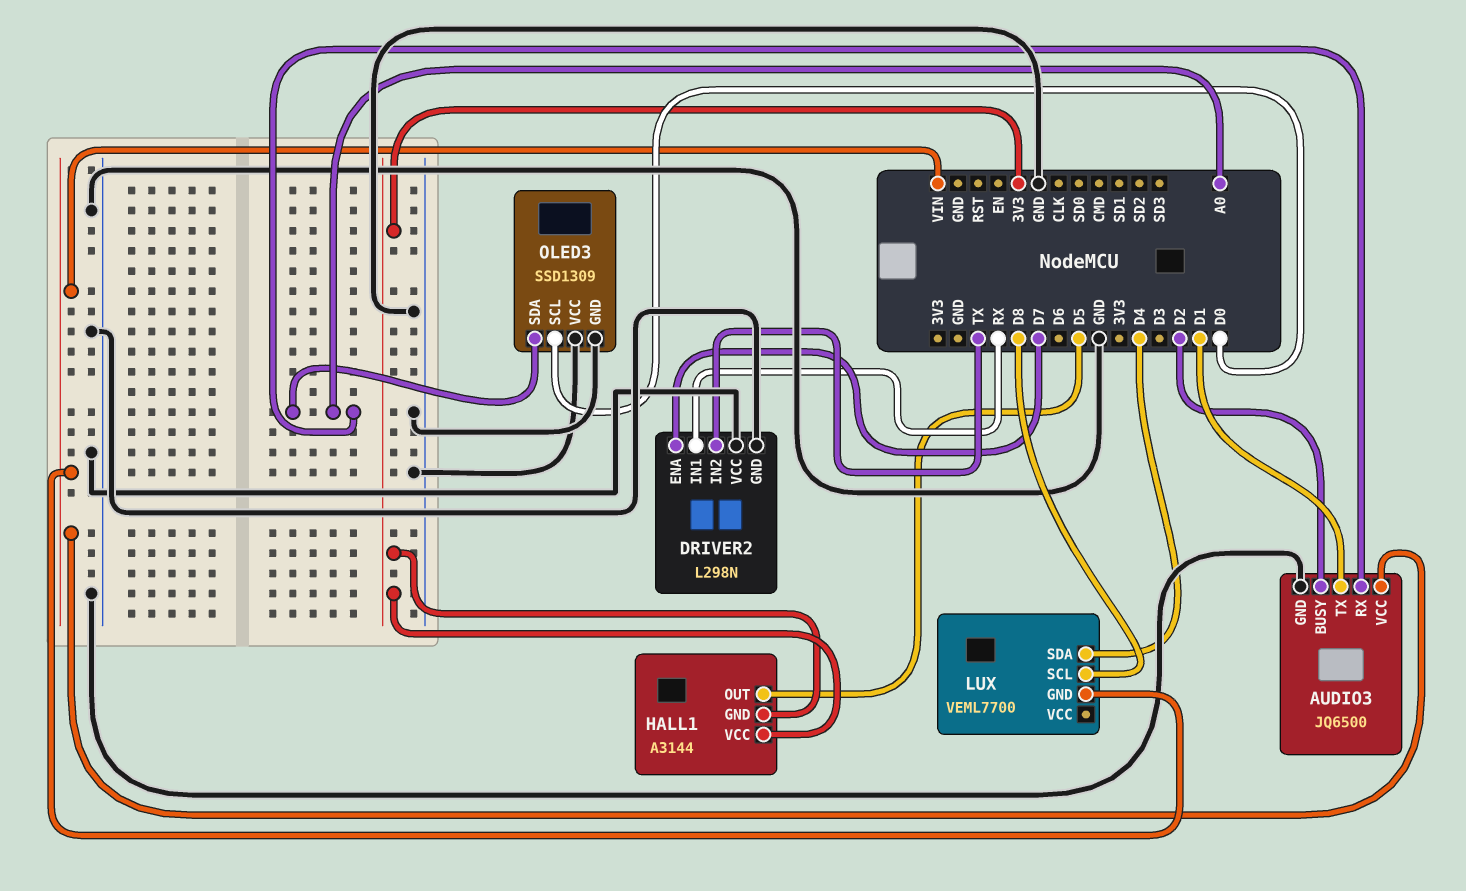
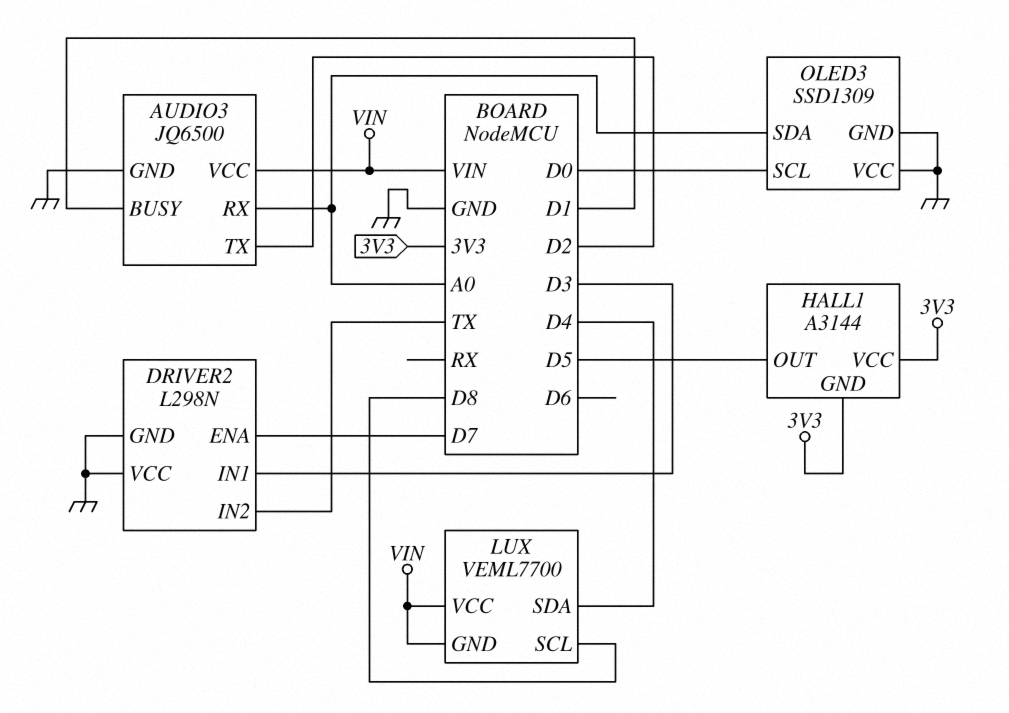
AUDIO3 pin BUSY: D2 -> D1
AUDIO3 pin TX: D1 -> D2
DRIVER2 pin IN1: RX -> D3
LUX pin VCC: none -> VIN

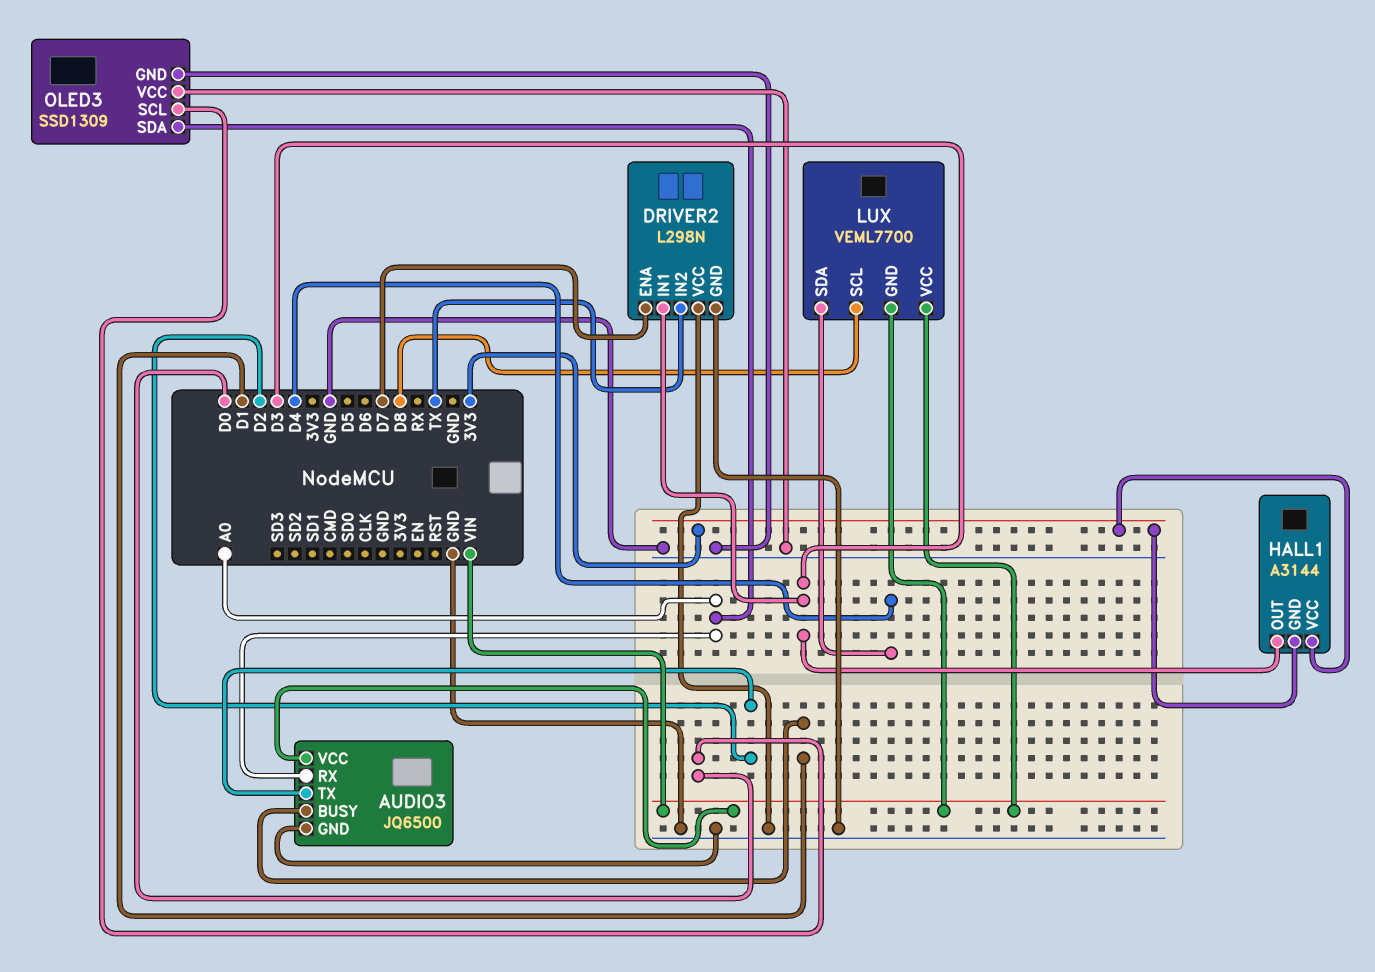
HALL1 pin OUT: D5 -> D3

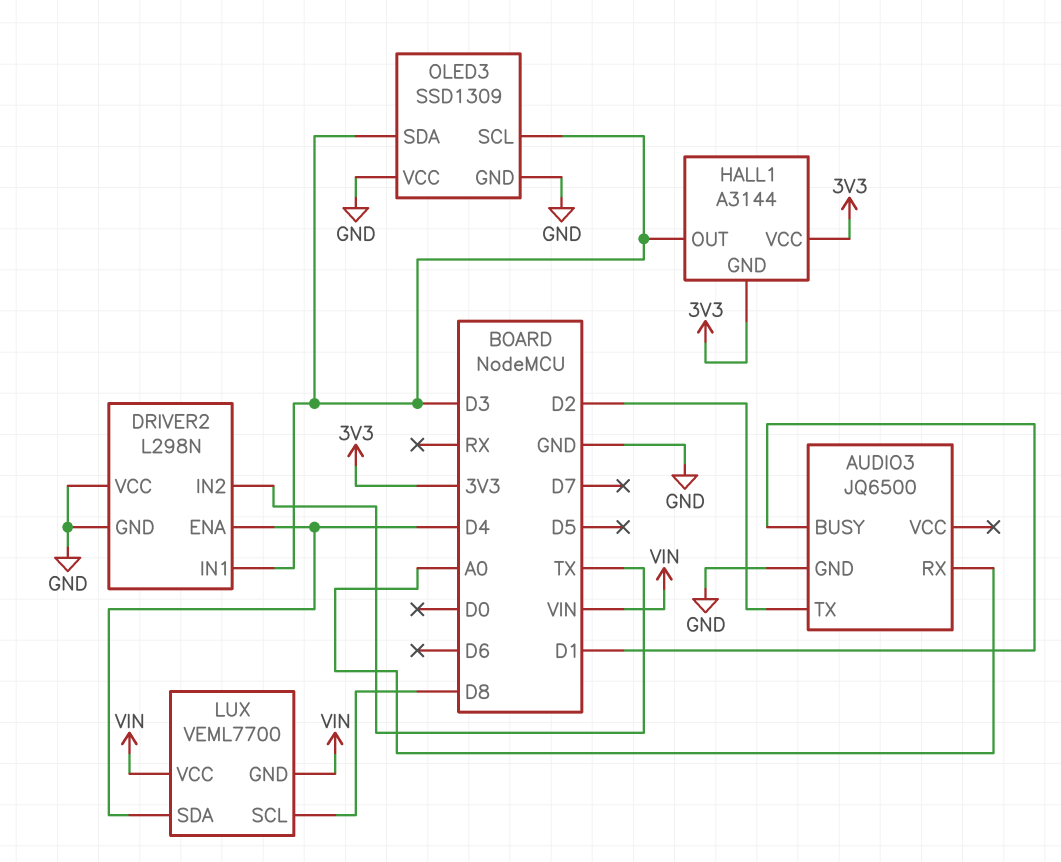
AUDIO3 pin VCC: VIN -> none
DRIVER2 pin ENA: D7 -> D4
OLED3 pin SCL: D0 -> D3
OLED3 pin SDA: A0 -> D3

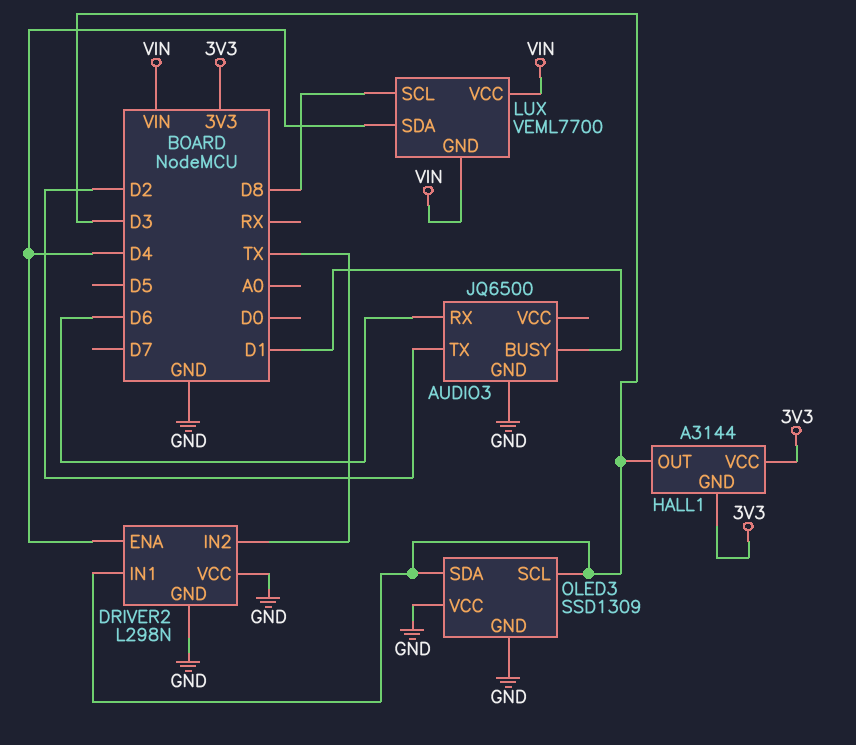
AUDIO3 pin RX: A0 -> D6

